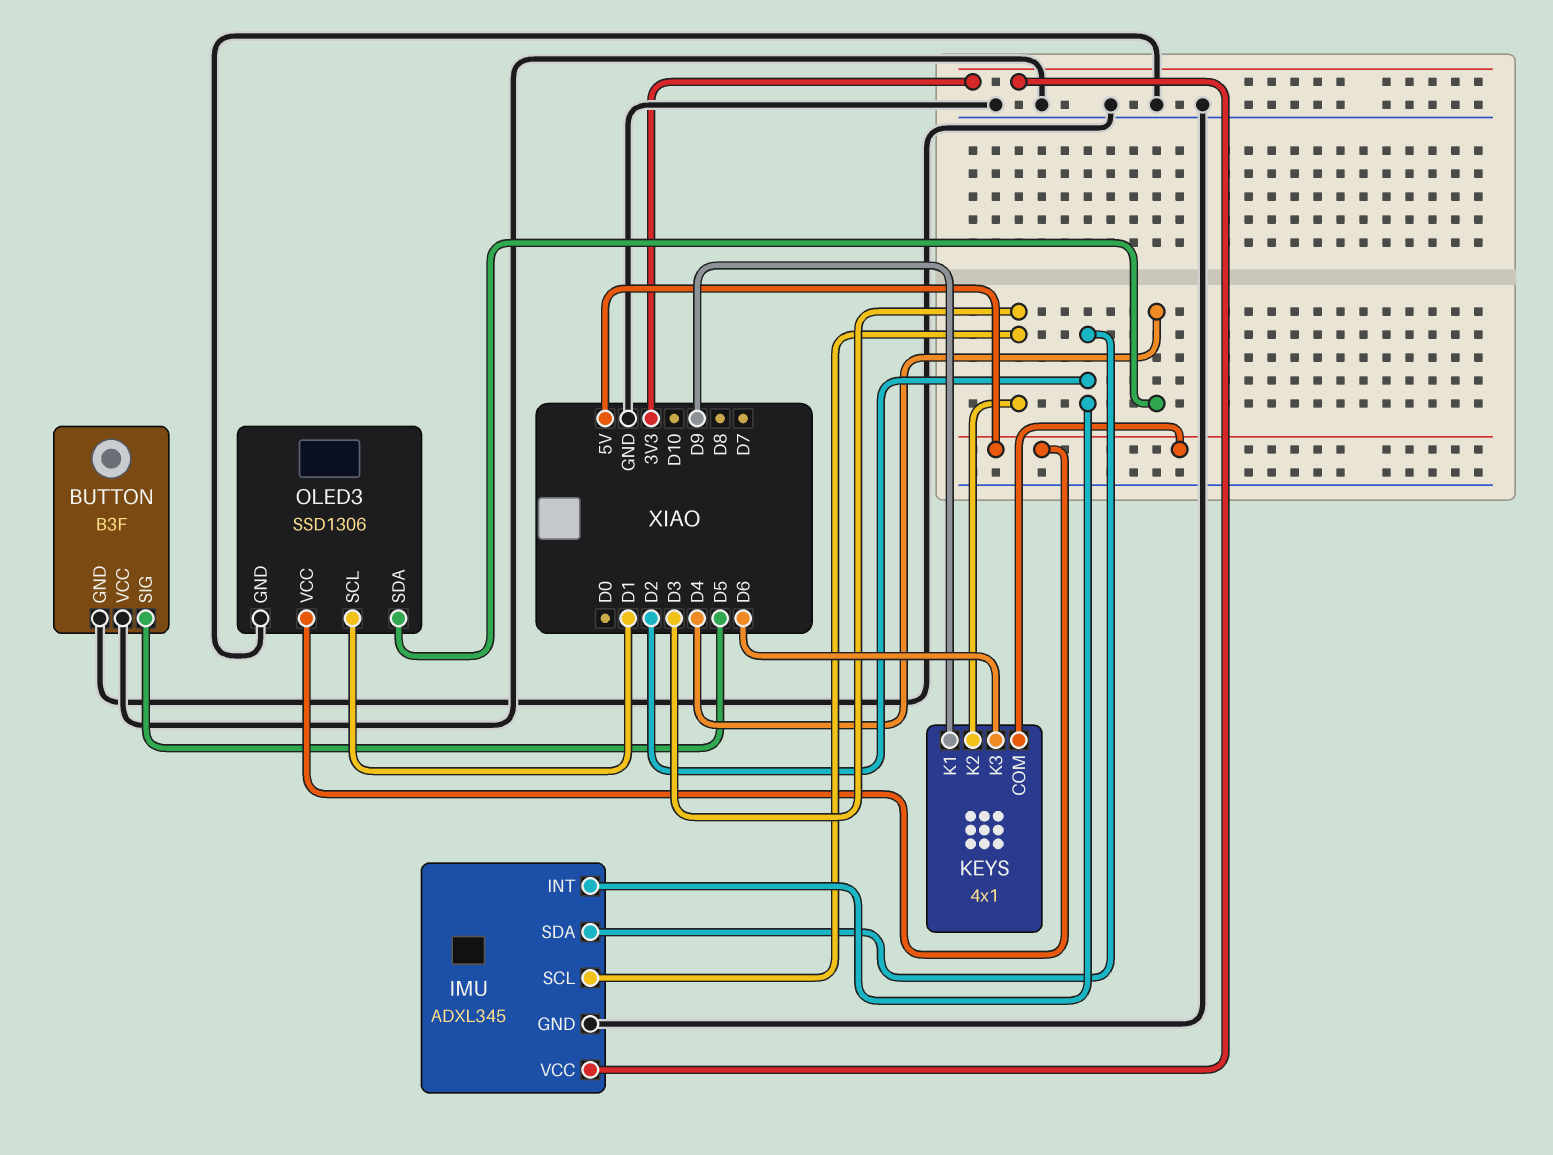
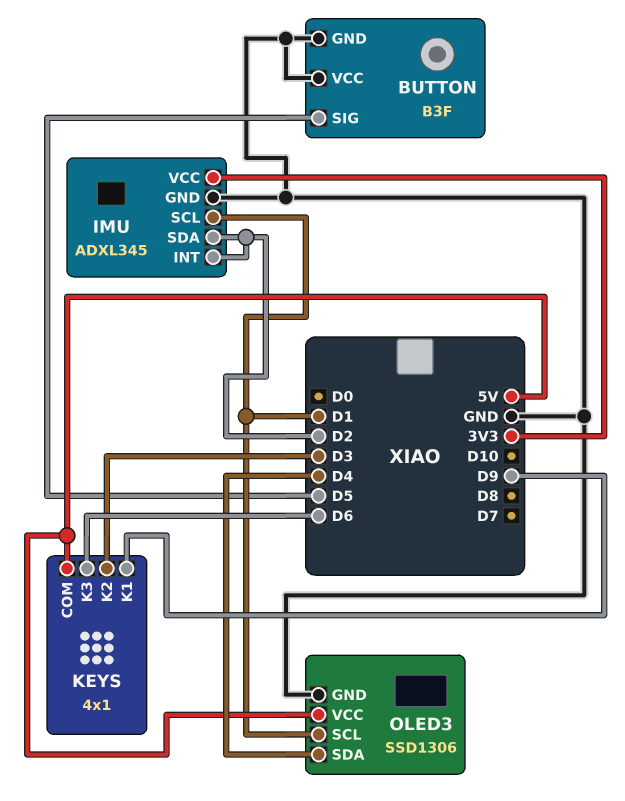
IMU pin SCL: D3 -> D1

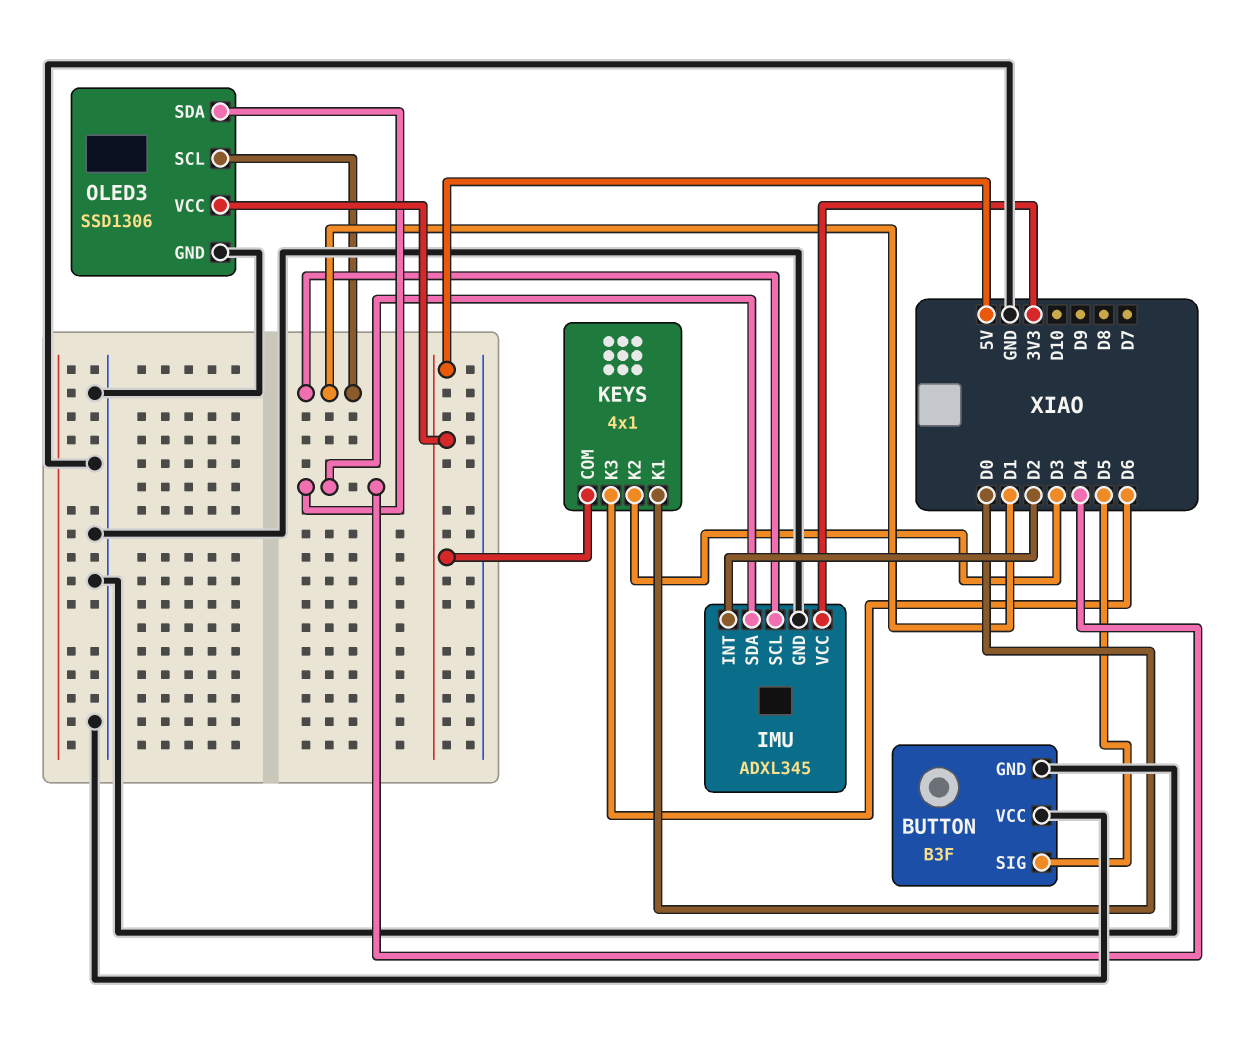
IMU pin SDA: D2 -> D4
KEYS pin K1: D9 -> D0

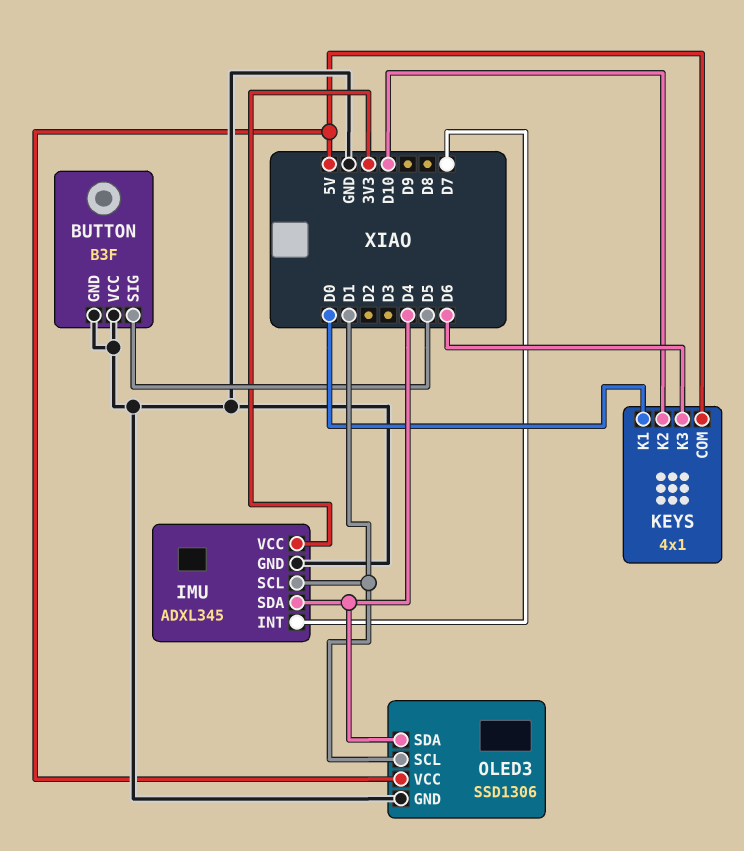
IMU pin INT: D2 -> D7
KEYS pin K2: D3 -> D10

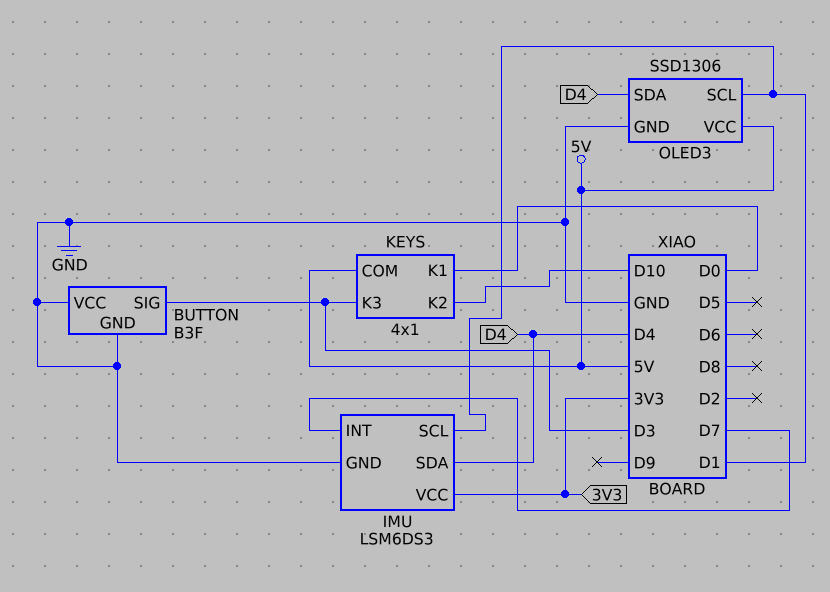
BUTTON pin SIG: D5 -> D3
IMU: ADXL345 -> LSM6DS3
KEYS pin K3: D6 -> D3

